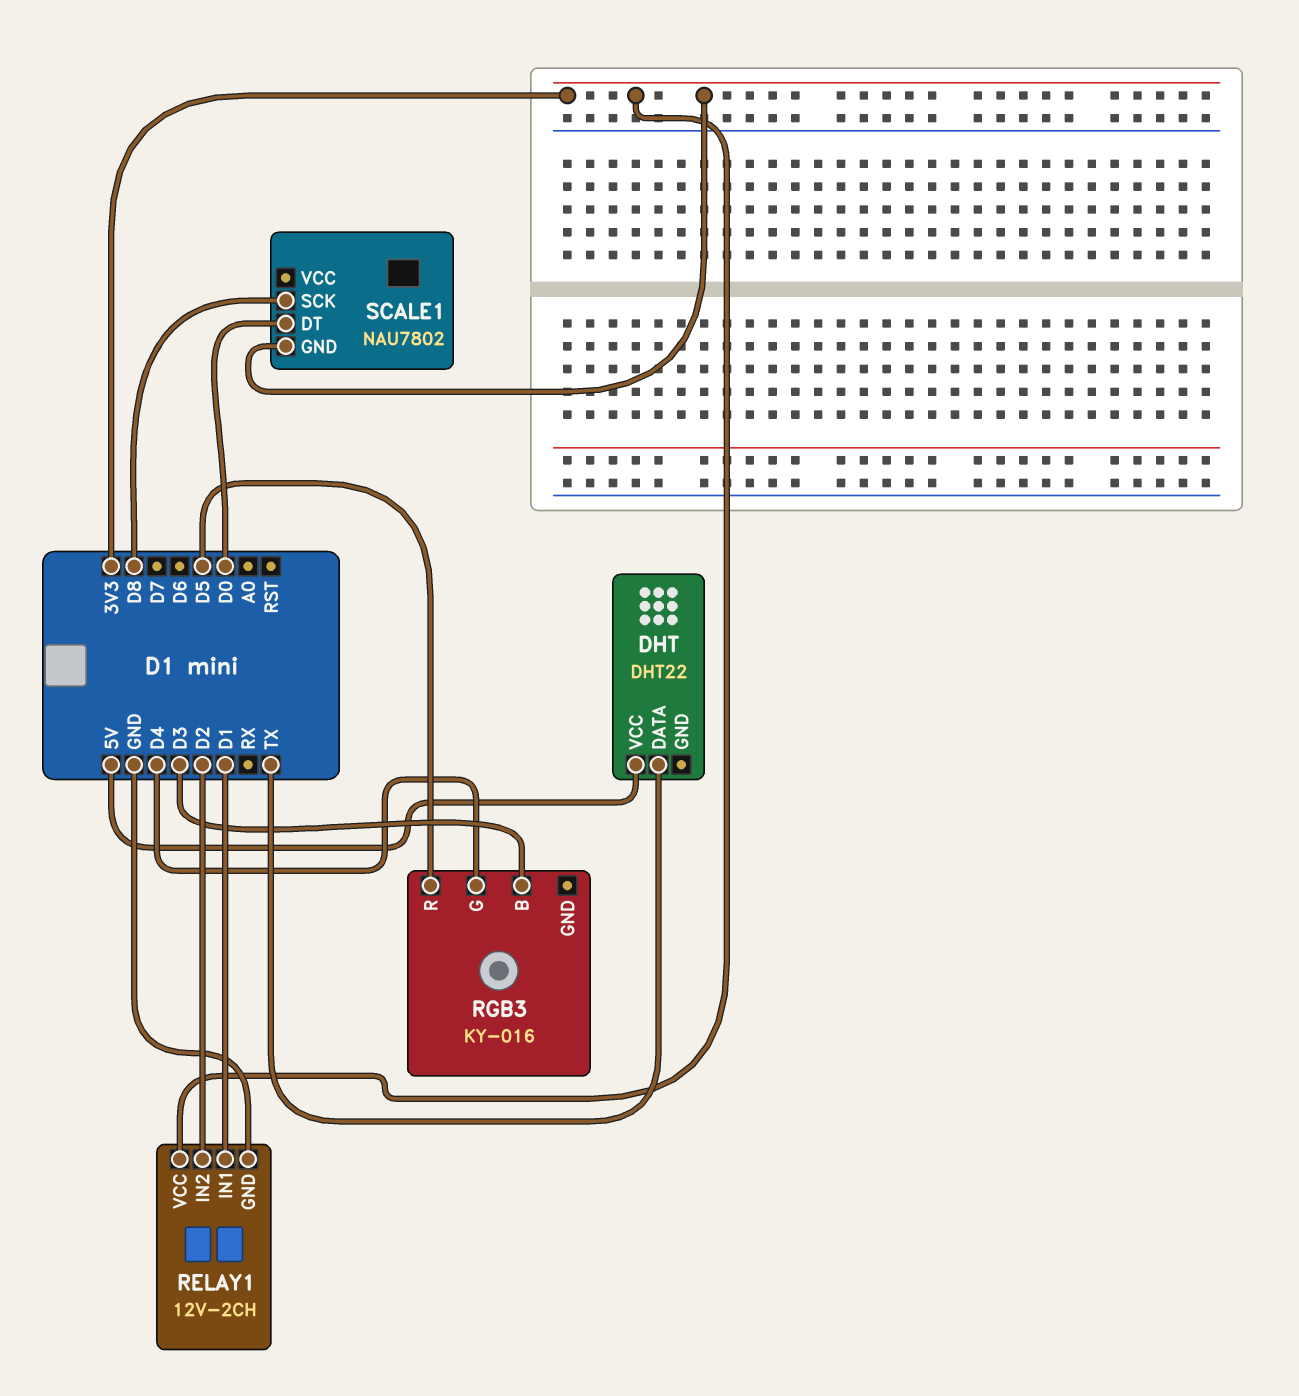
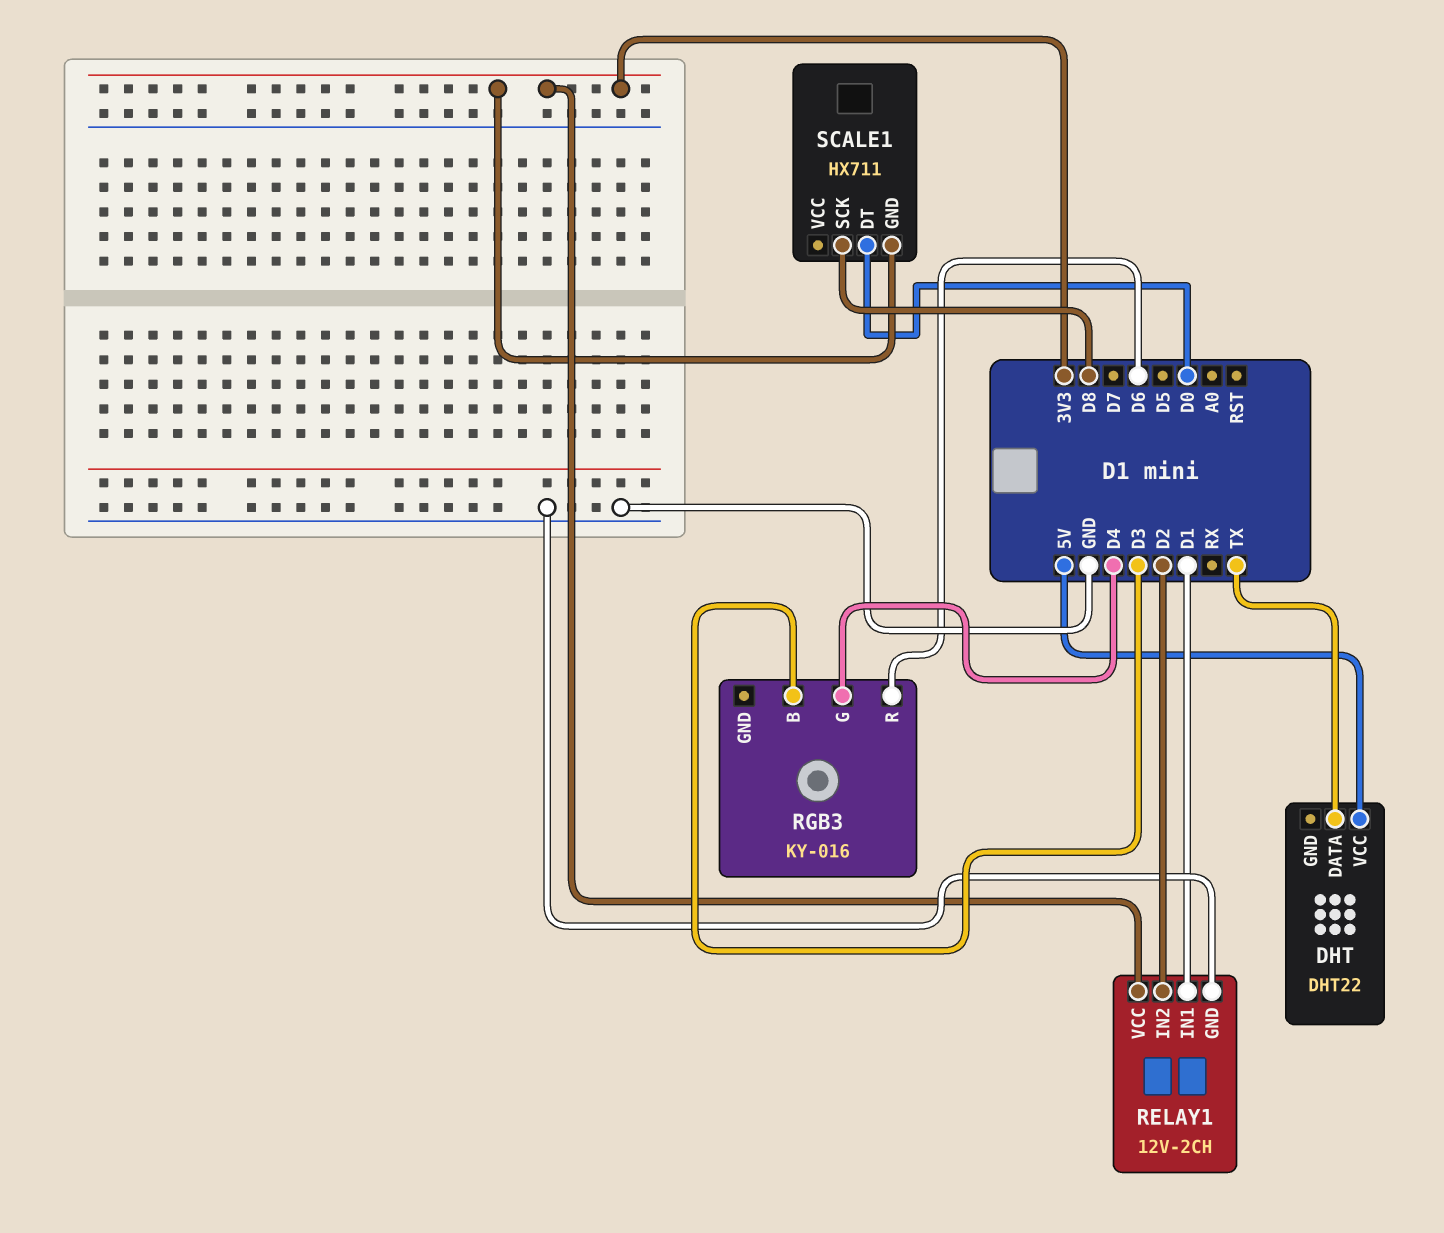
RGB3 pin R: D5 -> D6
SCALE1: NAU7802 -> HX711

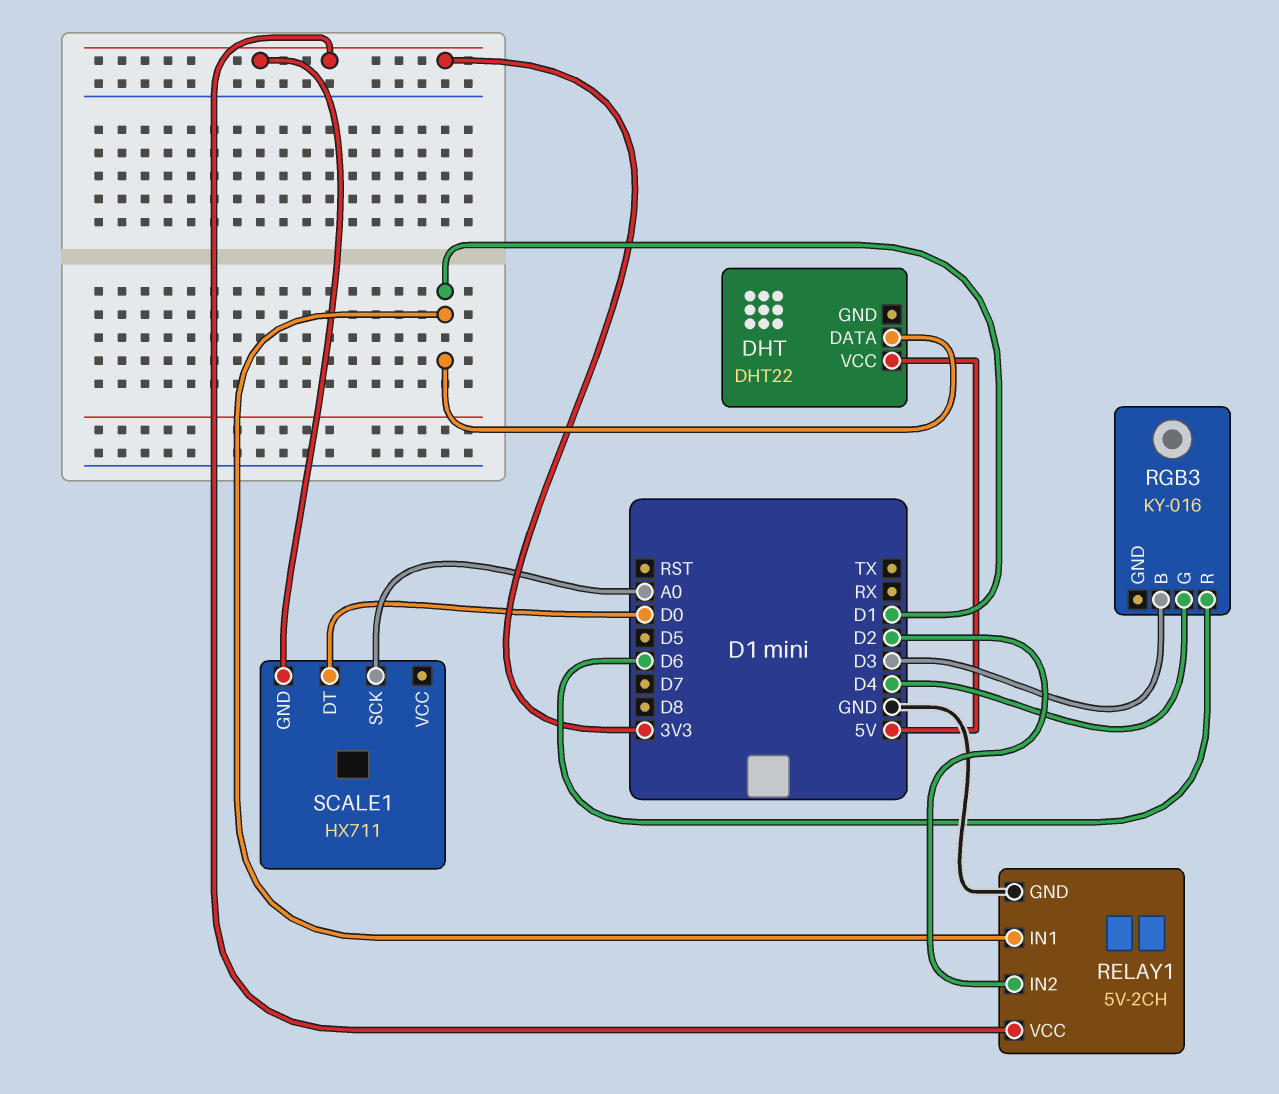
DHT pin DATA: TX -> D1
RELAY1: 12V-2CH -> 5V-2CH
SCALE1 pin SCK: D8 -> A0

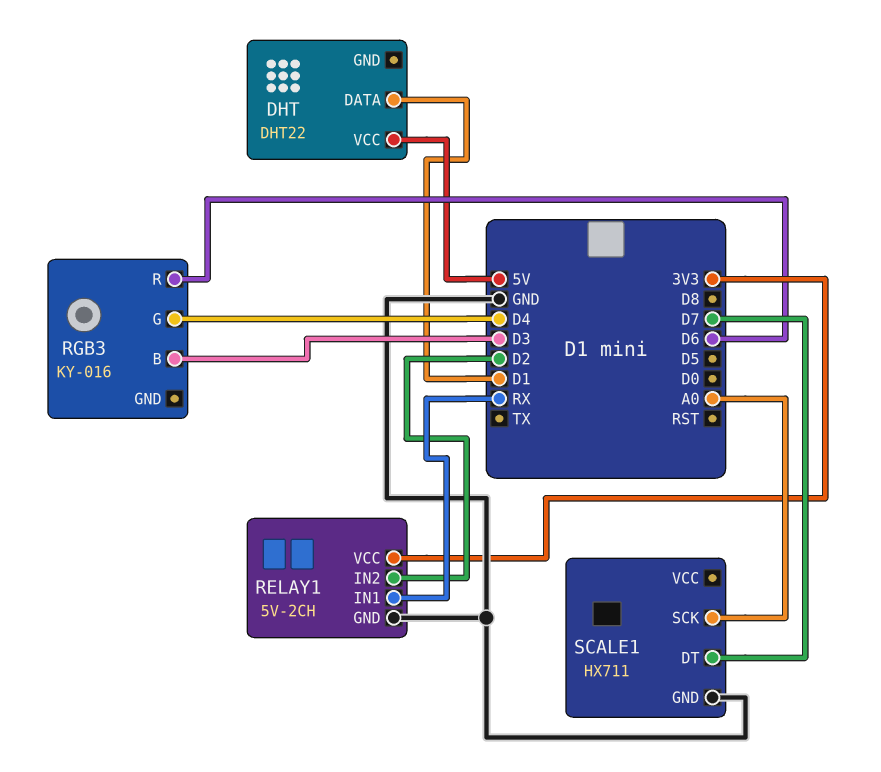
RELAY1 pin IN1: D1 -> RX
SCALE1 pin DT: D0 -> D7
SCALE1 pin GND: 3V3 -> GND

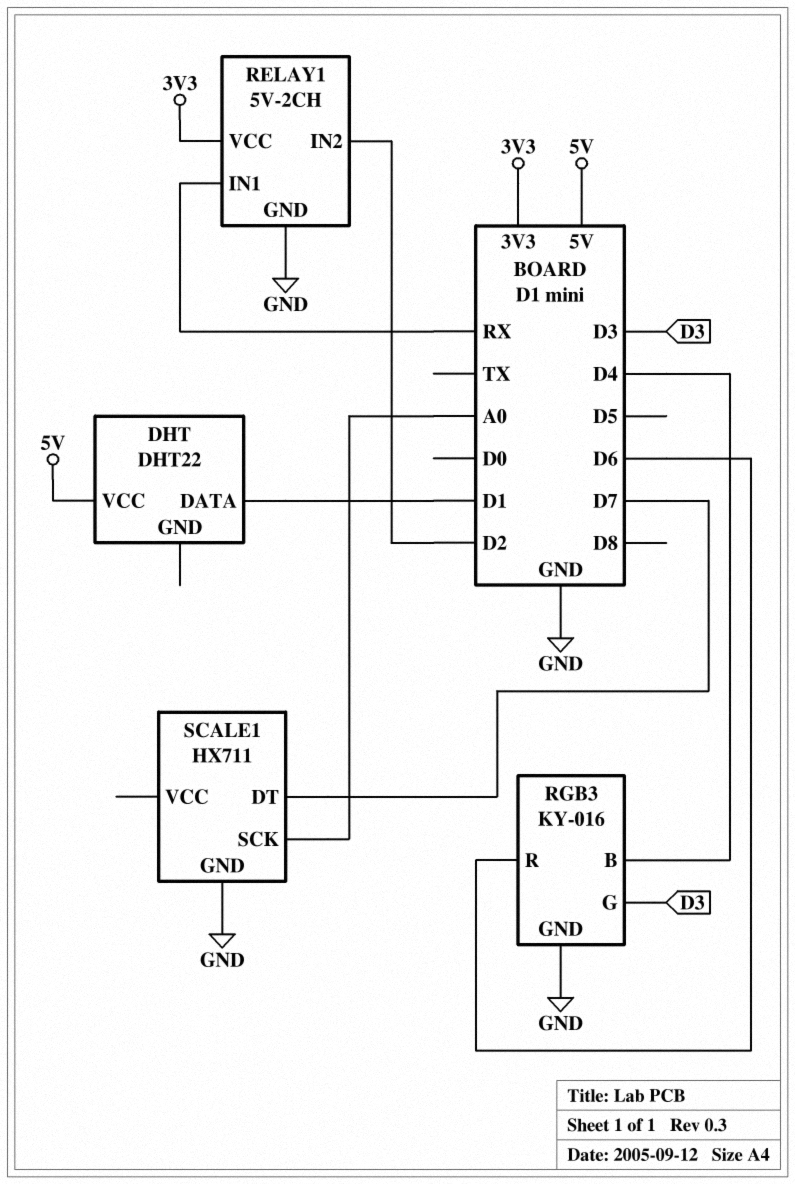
RGB3 pin B: D3 -> D4
RGB3 pin G: D4 -> D3
RGB3 pin GND: none -> GND

